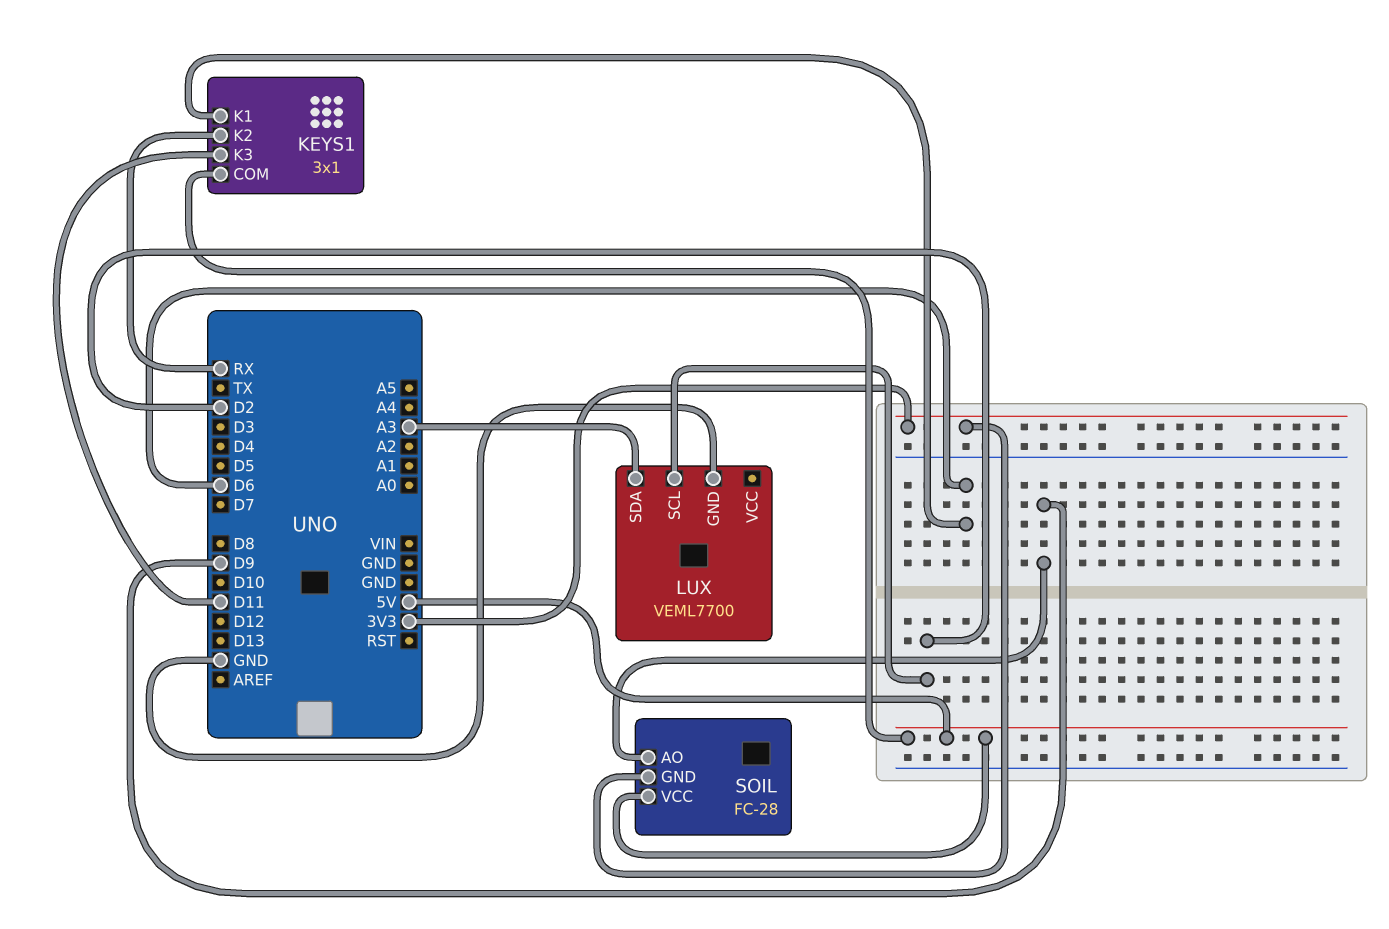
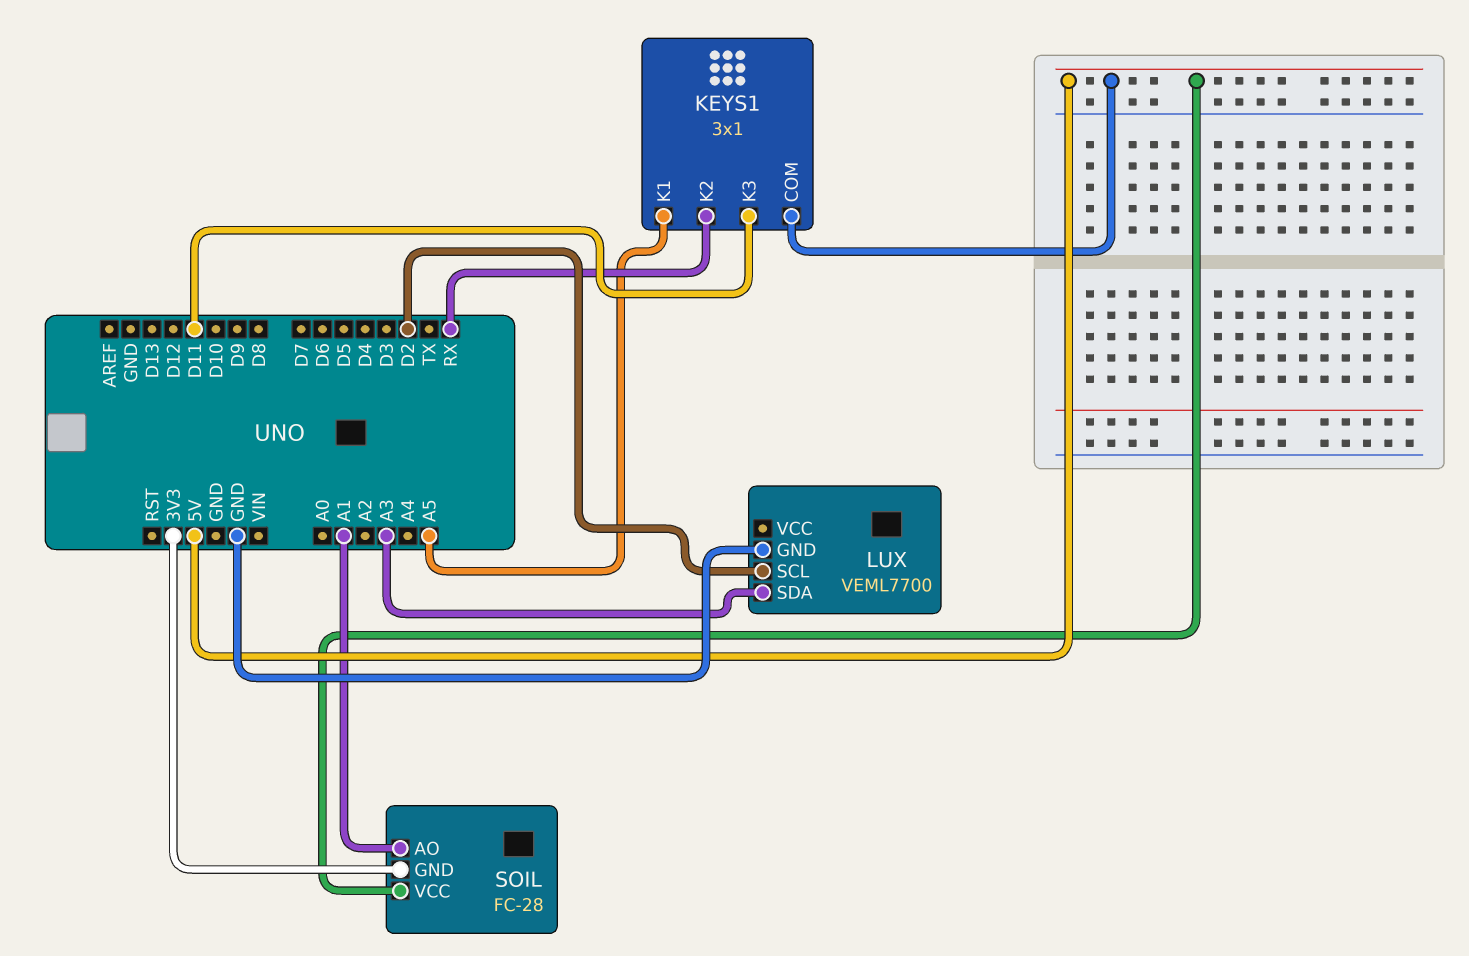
KEYS1 pin K1: D6 -> A5
SOIL pin AO: D9 -> A1

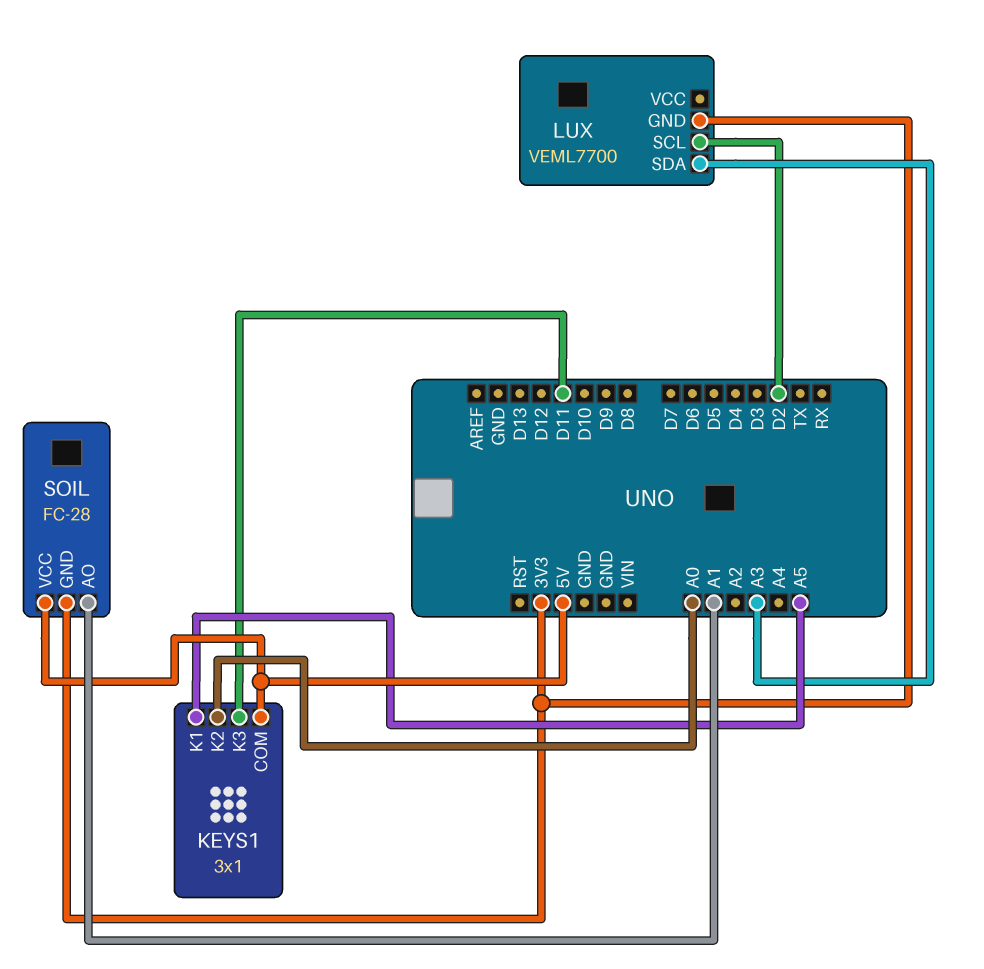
KEYS1 pin K2: RX -> A0
LUX pin GND: GND -> 3V3

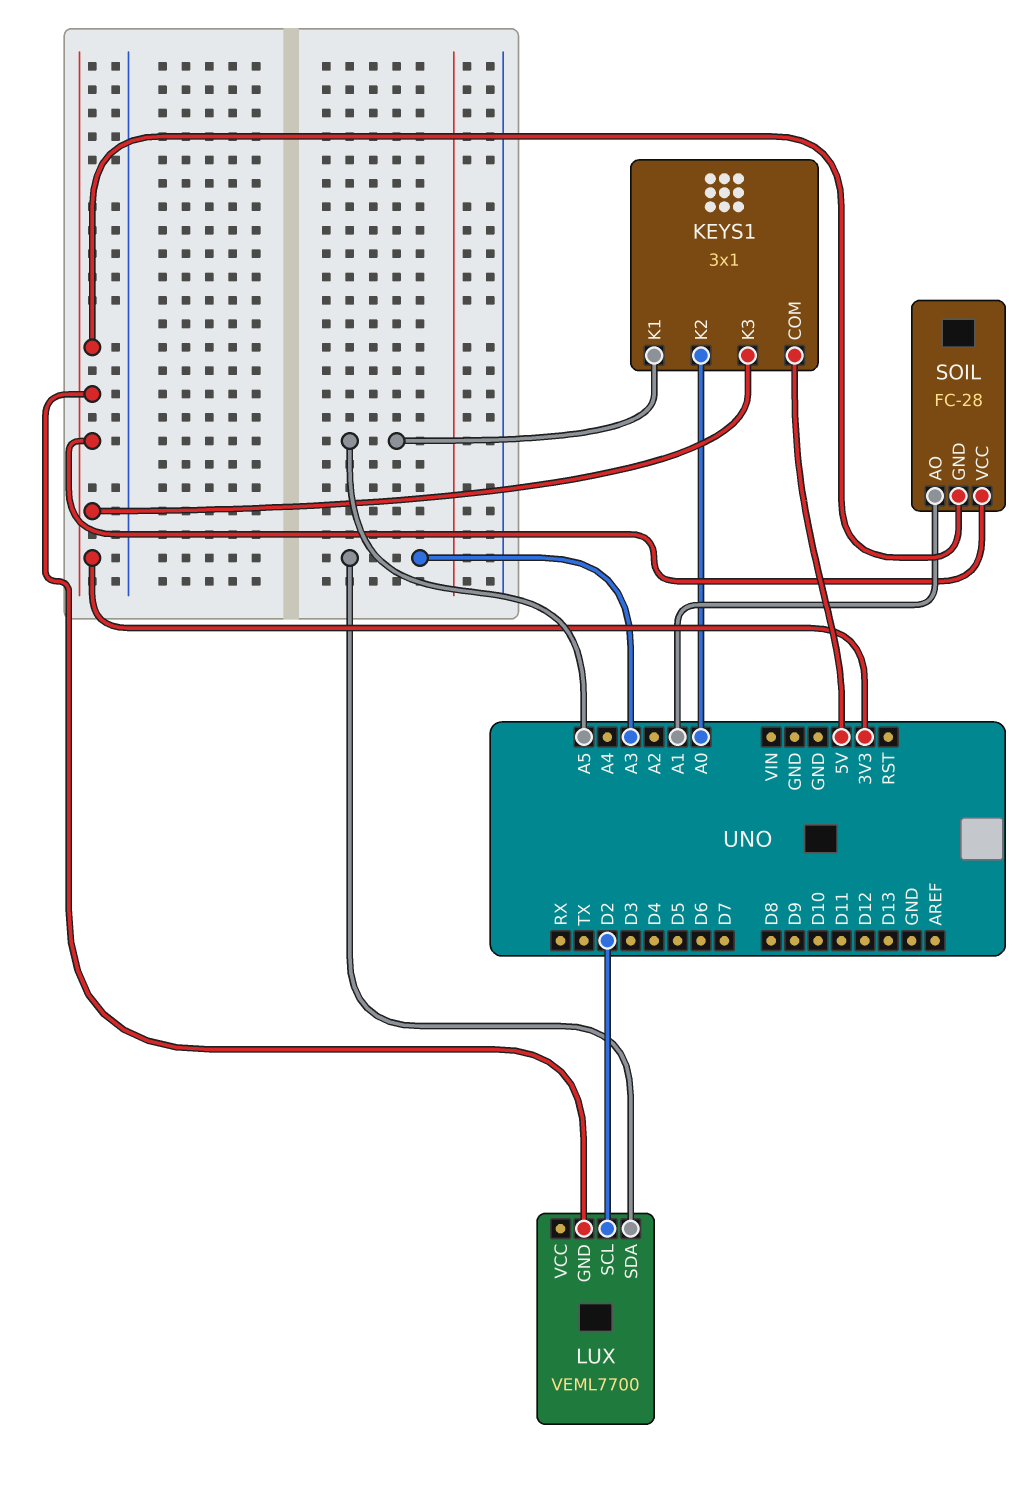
KEYS1 pin K3: D11 -> 3V3
SOIL pin VCC: 5V -> 3V3

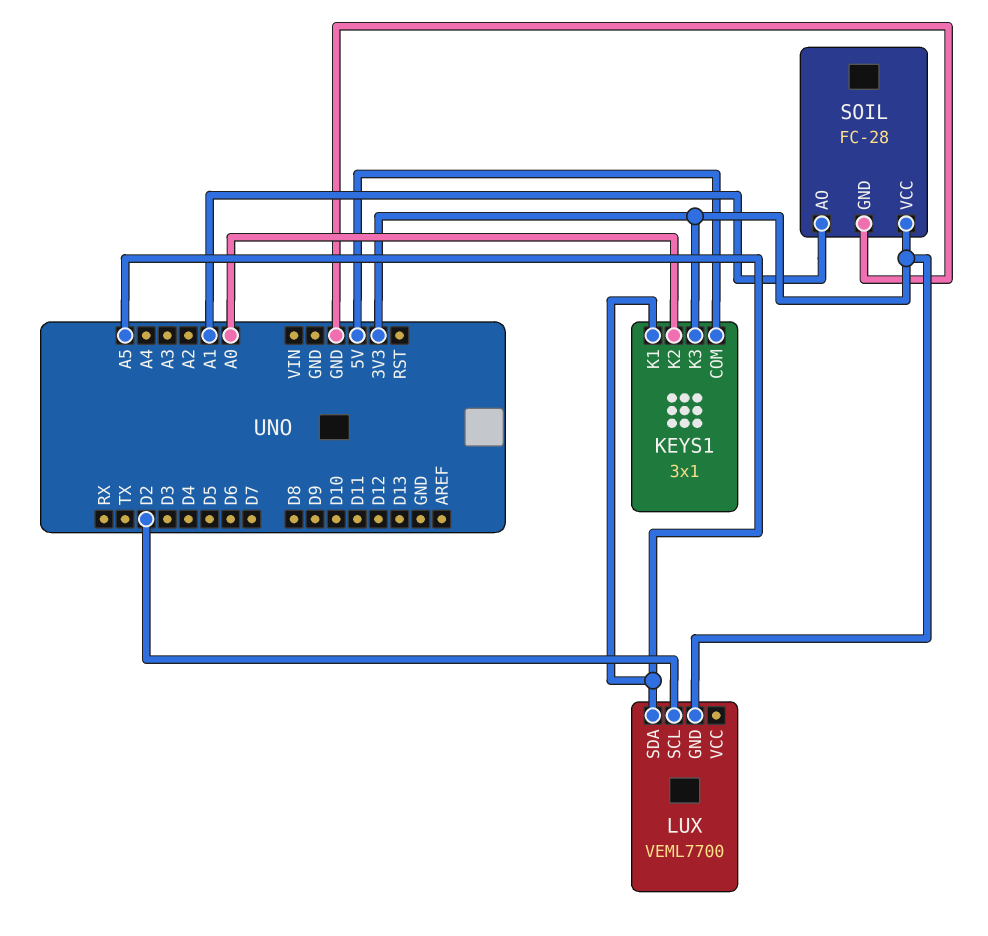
LUX pin SDA: A3 -> A5
SOIL pin GND: 3V3 -> GND

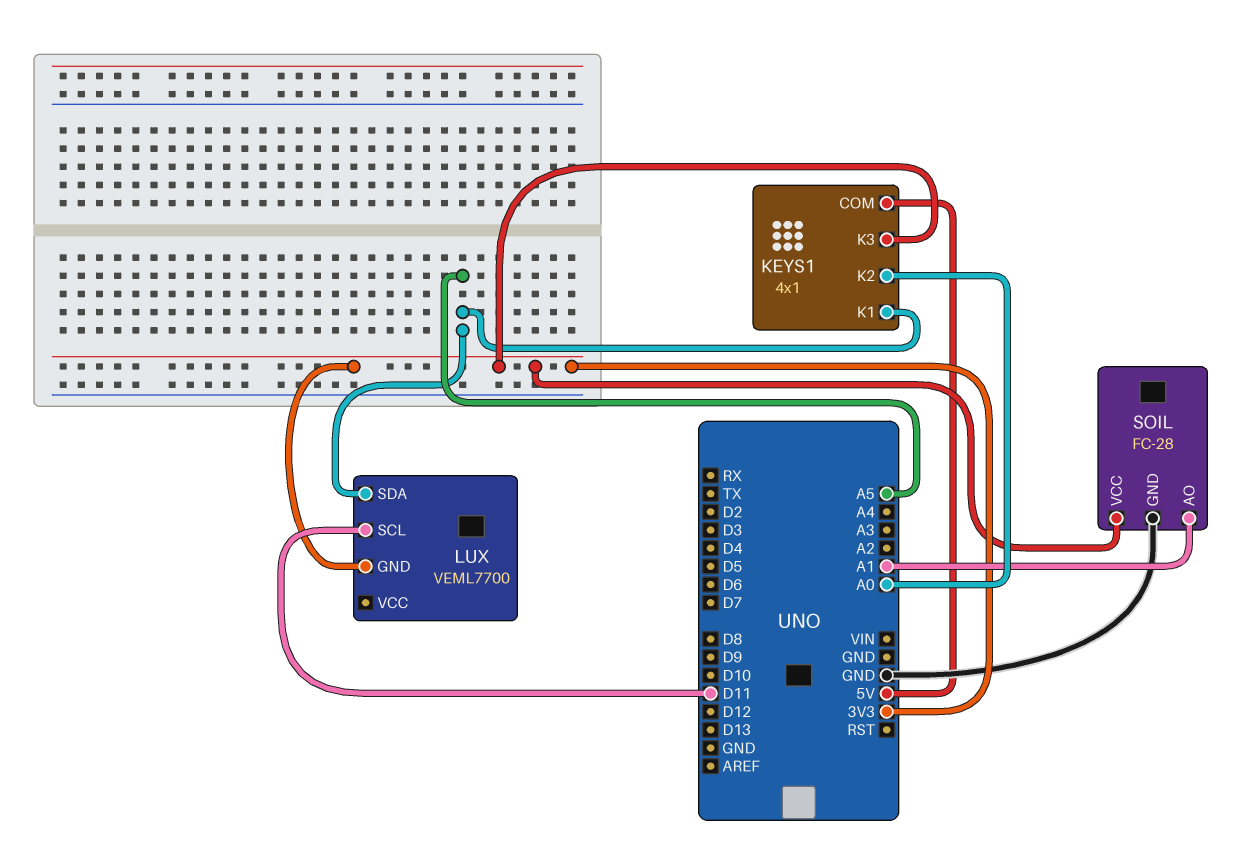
KEYS1: 3x1 -> 4x1
LUX pin SCL: D2 -> D11

